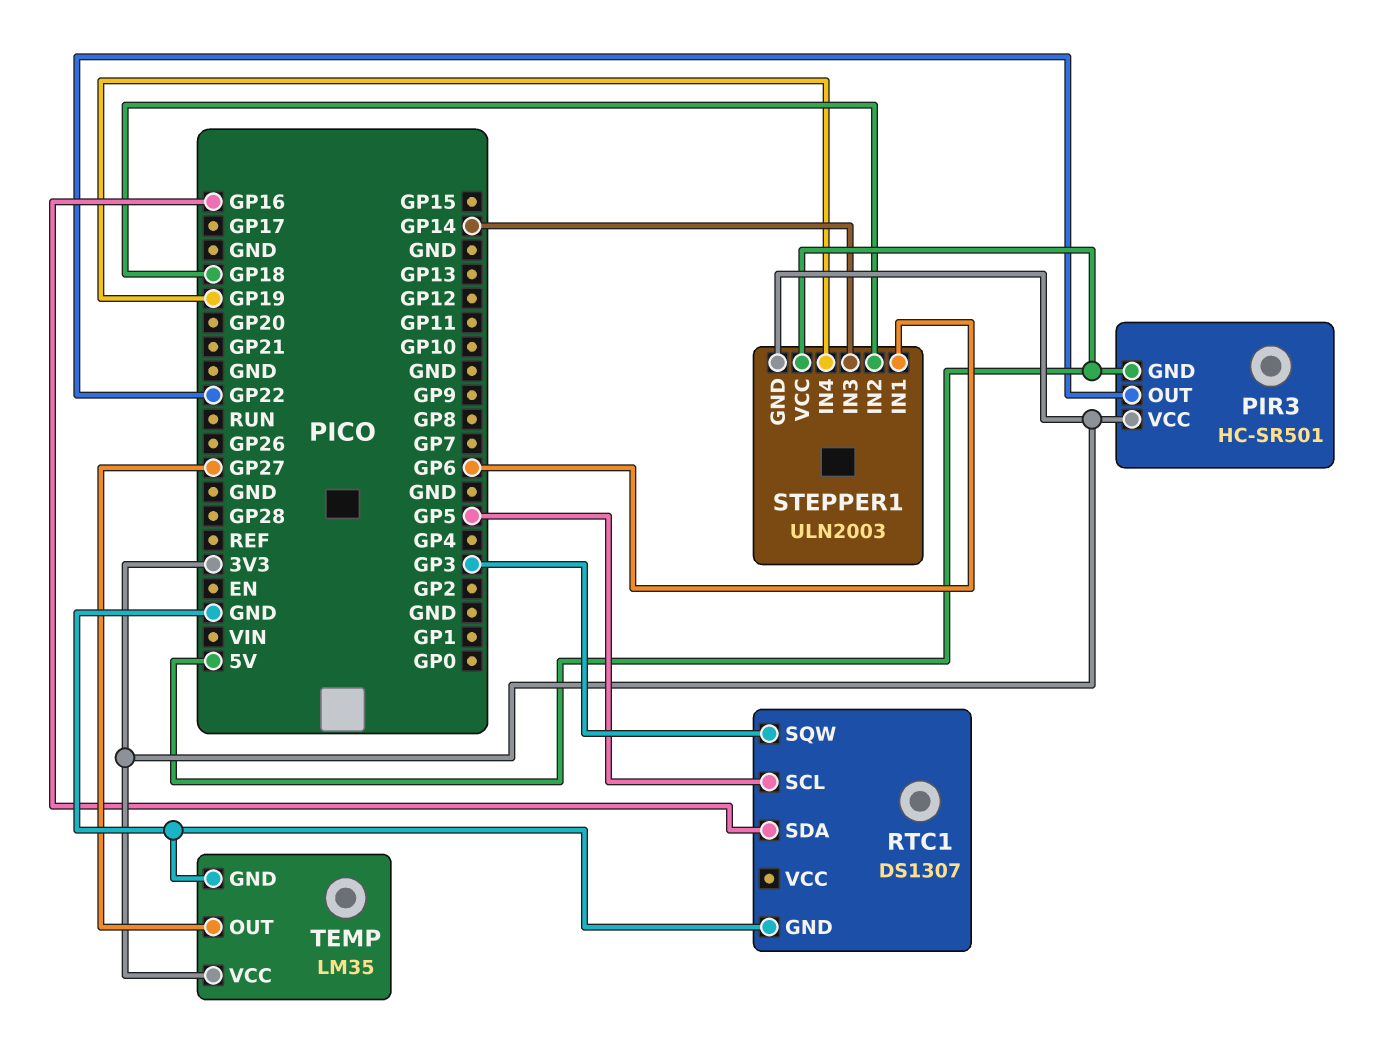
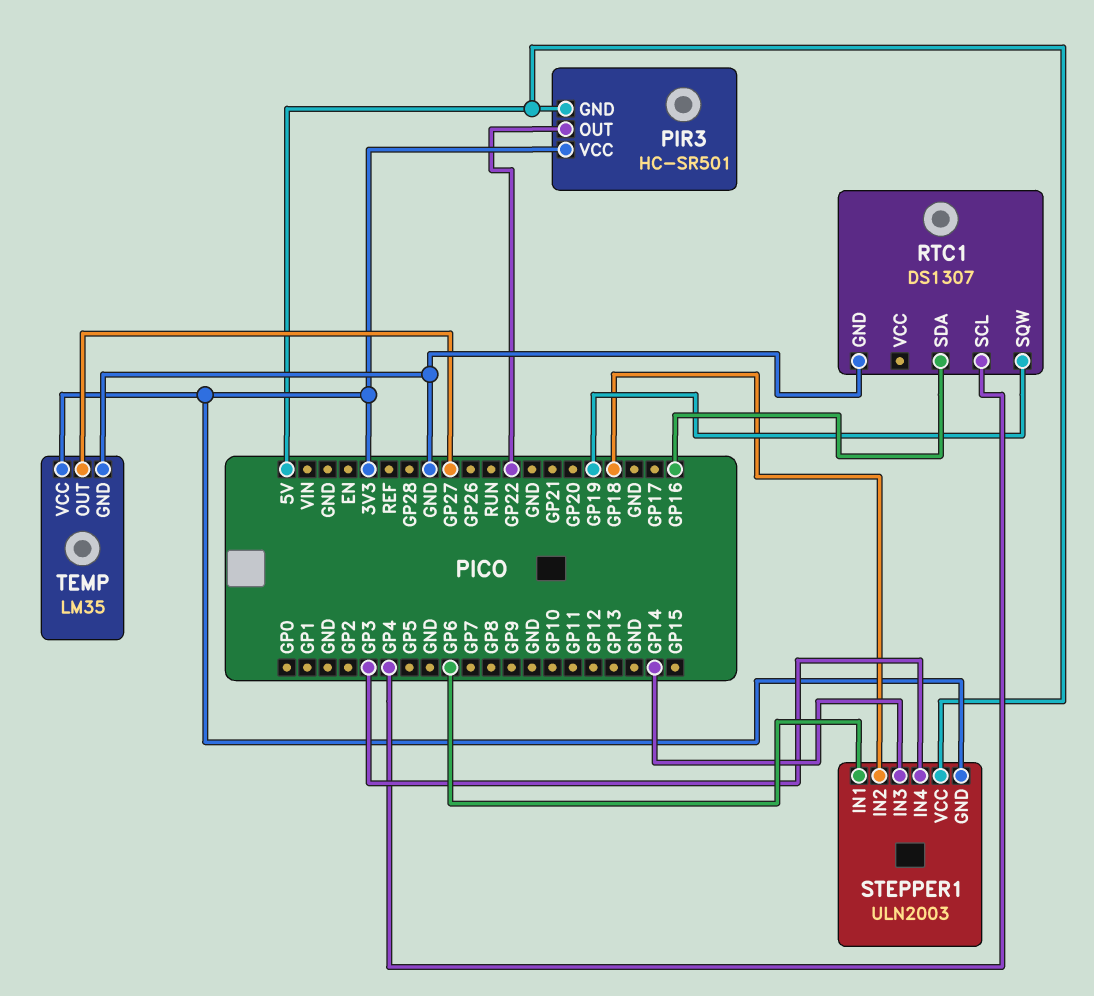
RTC1 pin SCL: GP5 -> GP4
RTC1 pin SQW: GP3 -> GP19
STEPPER1 pin IN4: GP19 -> GP3

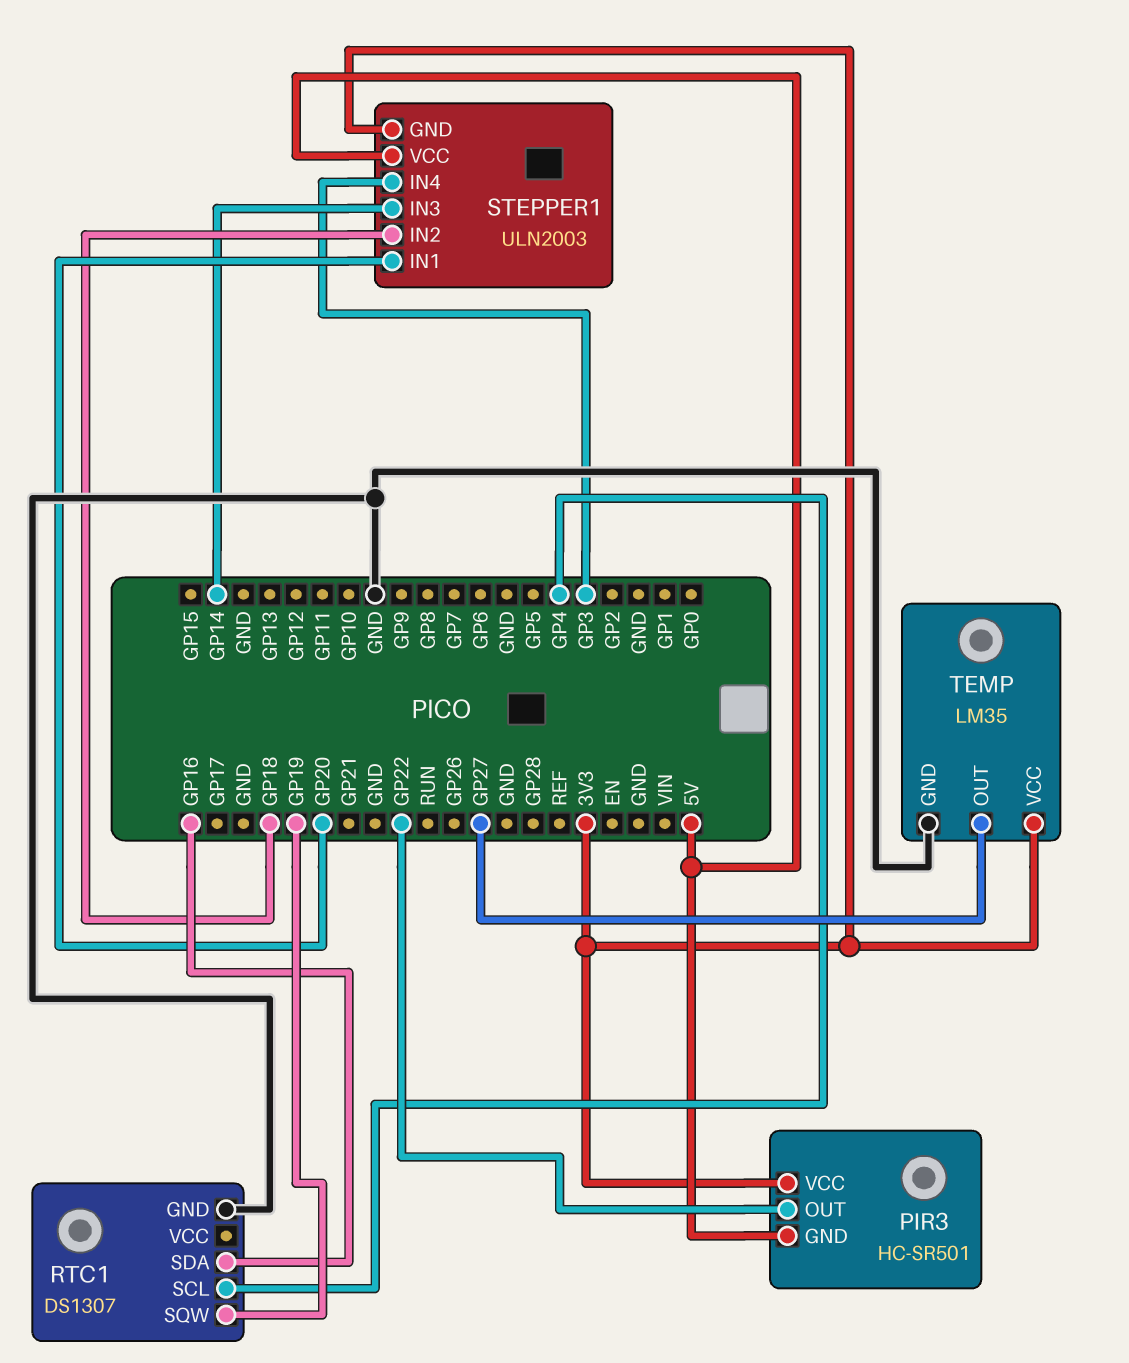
STEPPER1 pin IN1: GP6 -> GP20

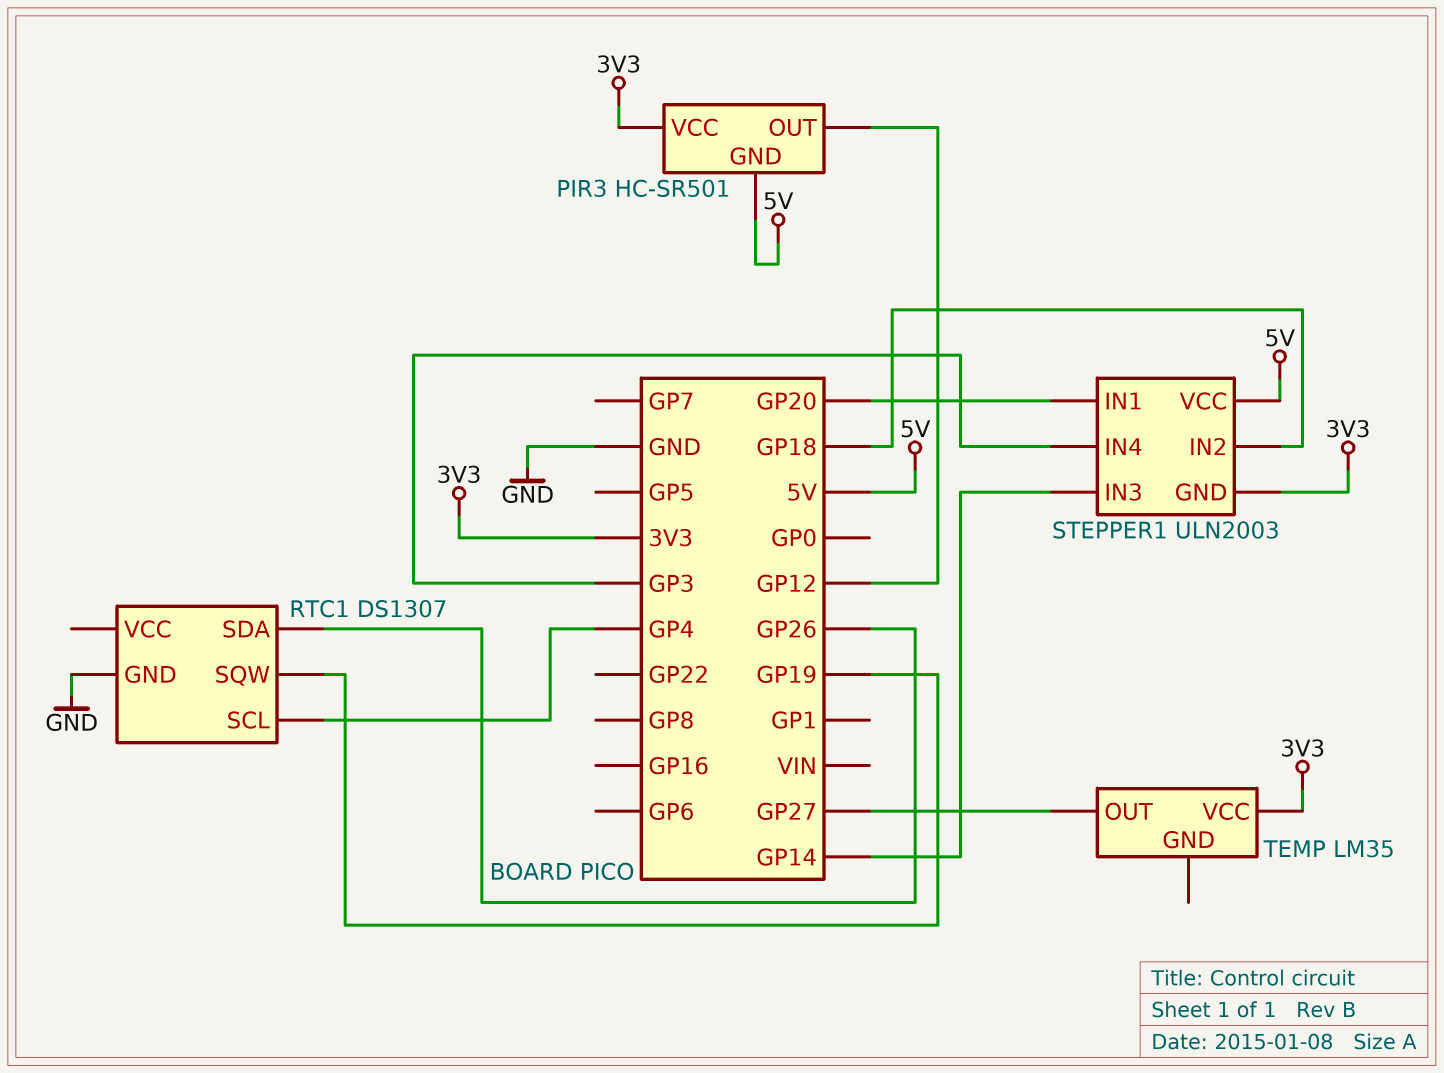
PIR3 pin OUT: GP22 -> GP12
RTC1 pin SDA: GP16 -> GP26
TEMP pin GND: GND -> none

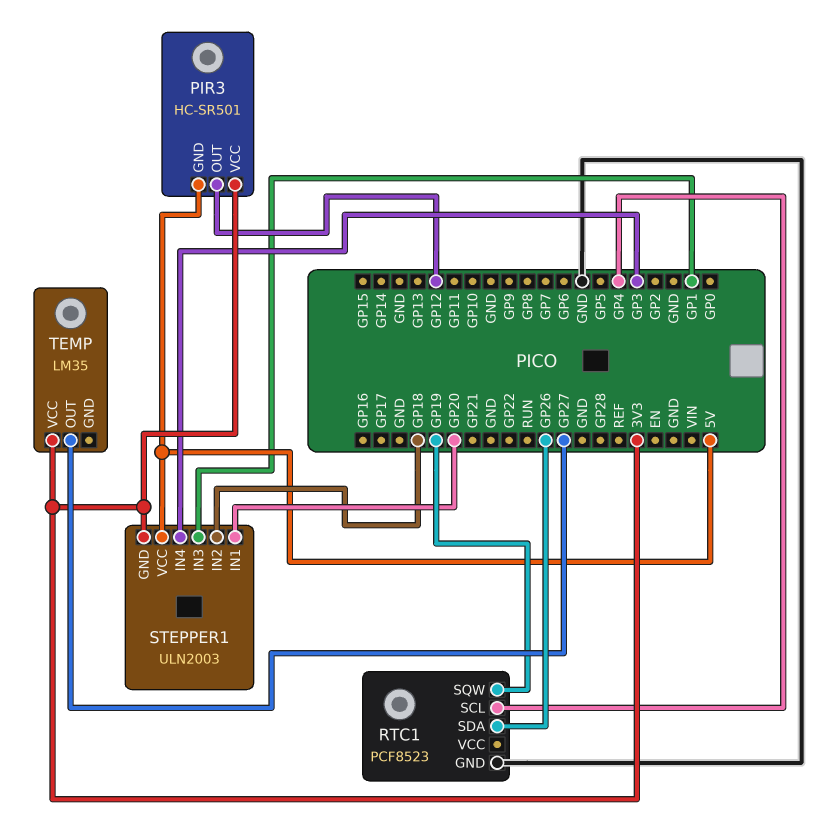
RTC1: DS1307 -> PCF8523
STEPPER1 pin IN3: GP14 -> GP1

